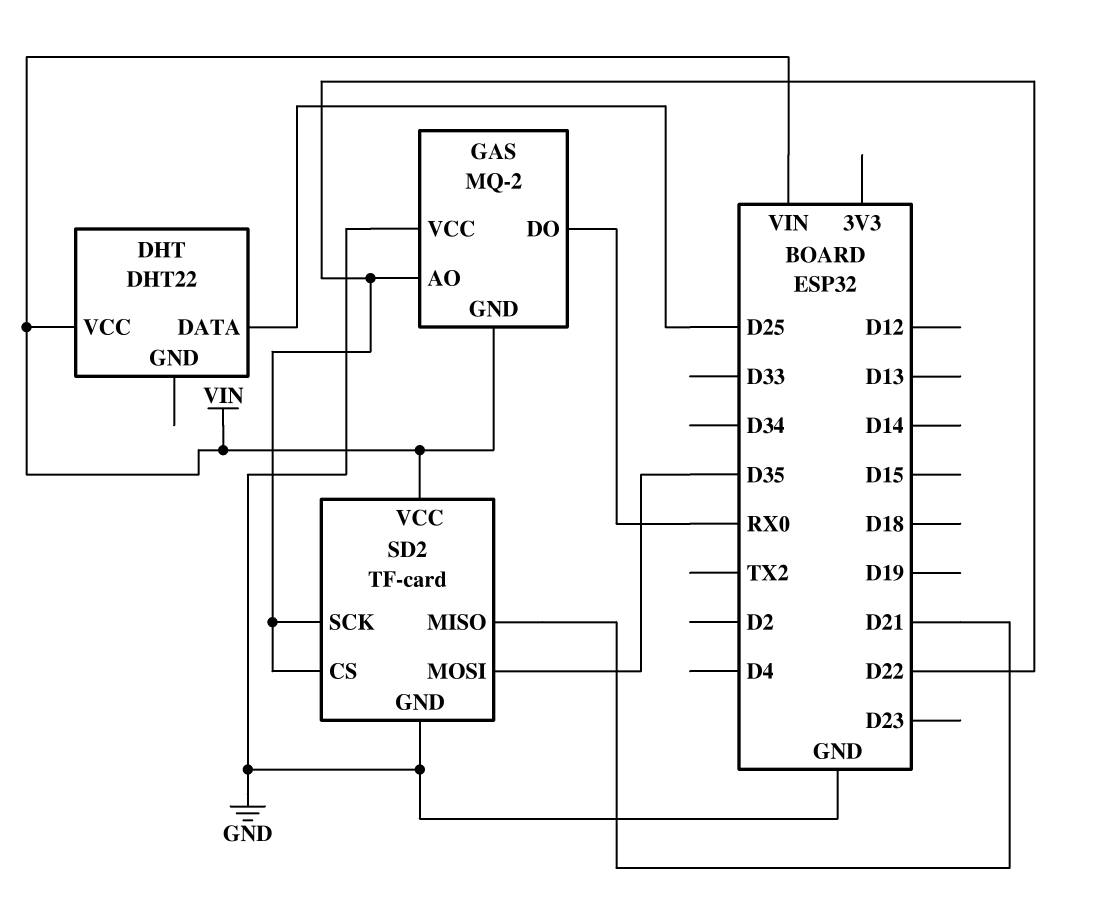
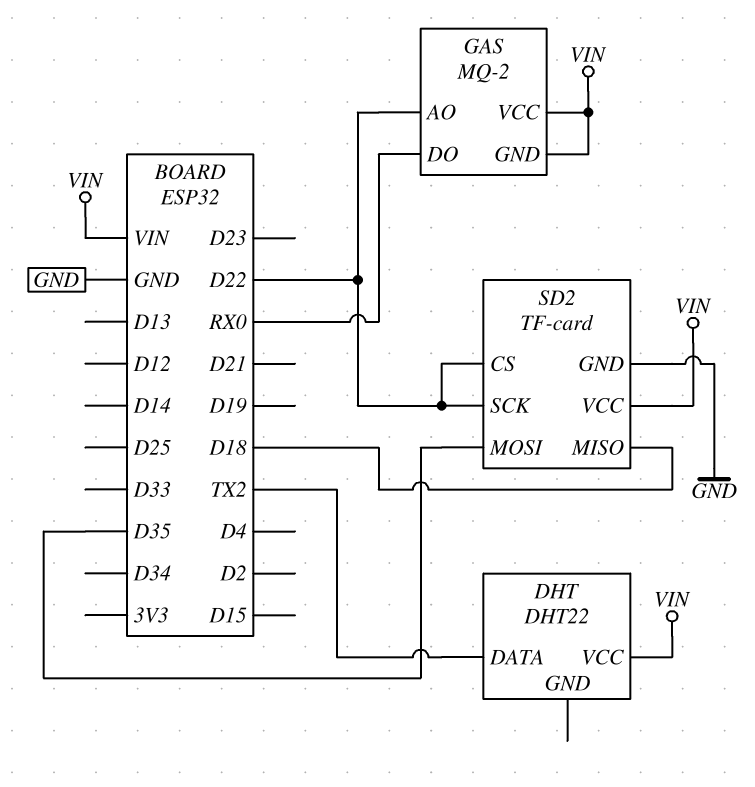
DHT pin DATA: D25 -> TX2
GAS pin VCC: GND -> VIN
SD2 pin MISO: D21 -> D18

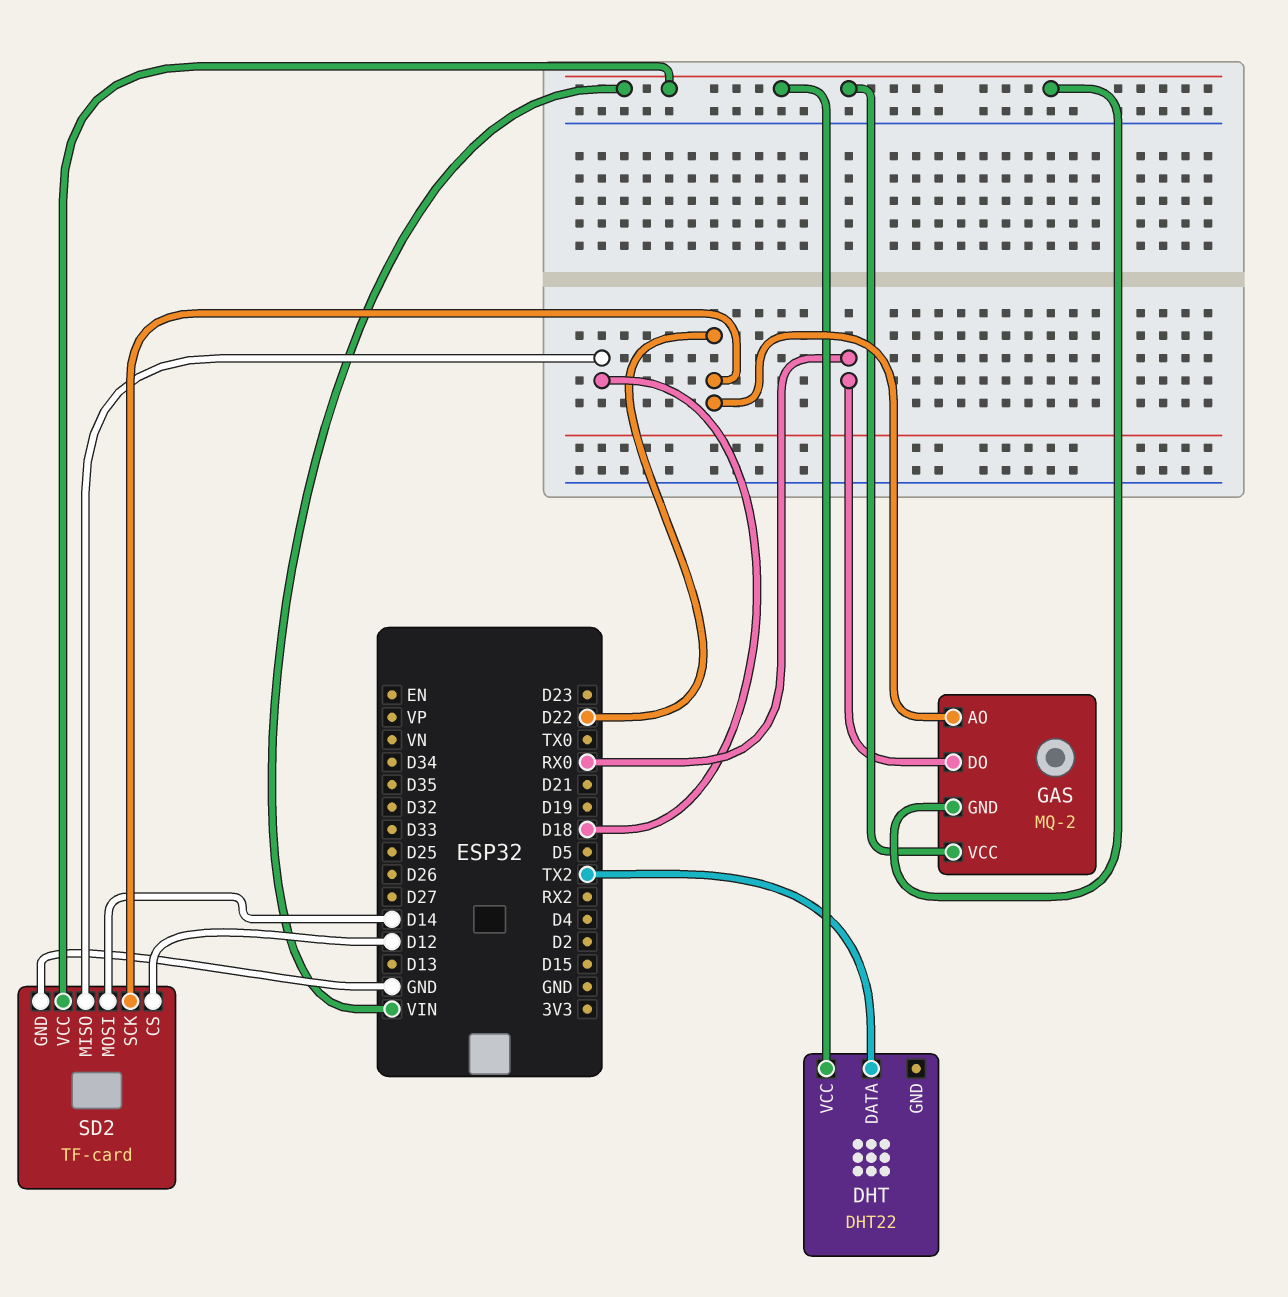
SD2 pin CS: D22 -> D12
SD2 pin MOSI: D35 -> D14

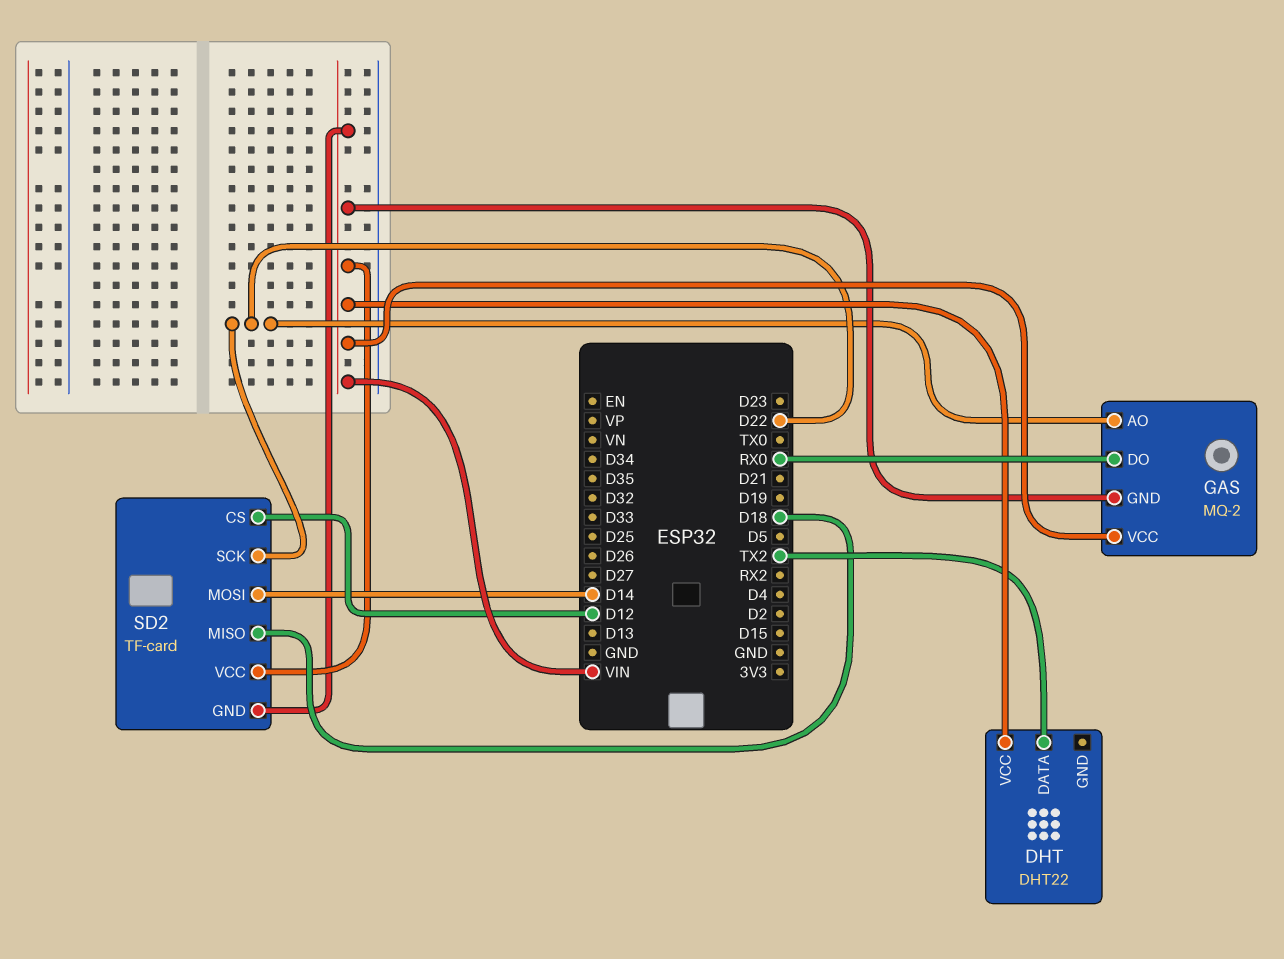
SD2 pin GND: GND -> VIN

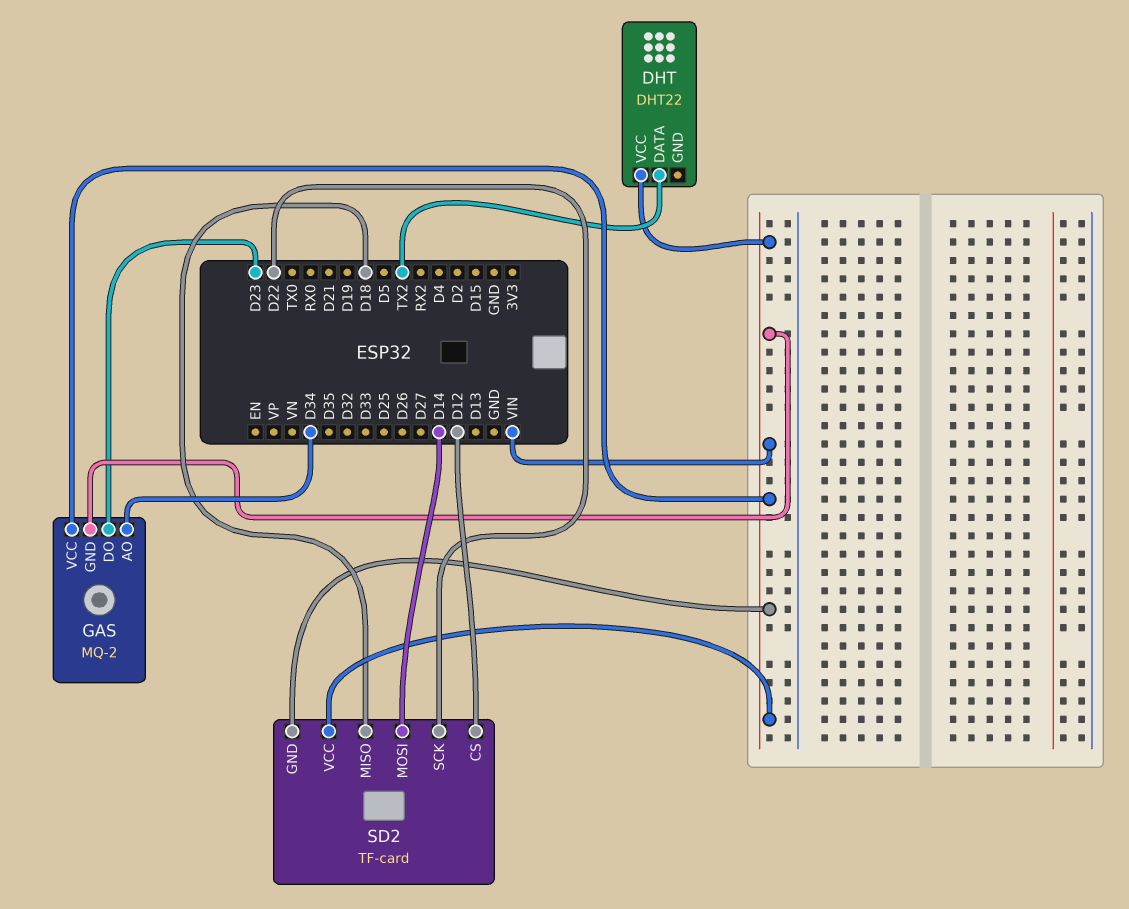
GAS pin AO: D22 -> D34
GAS pin DO: RX0 -> D23

